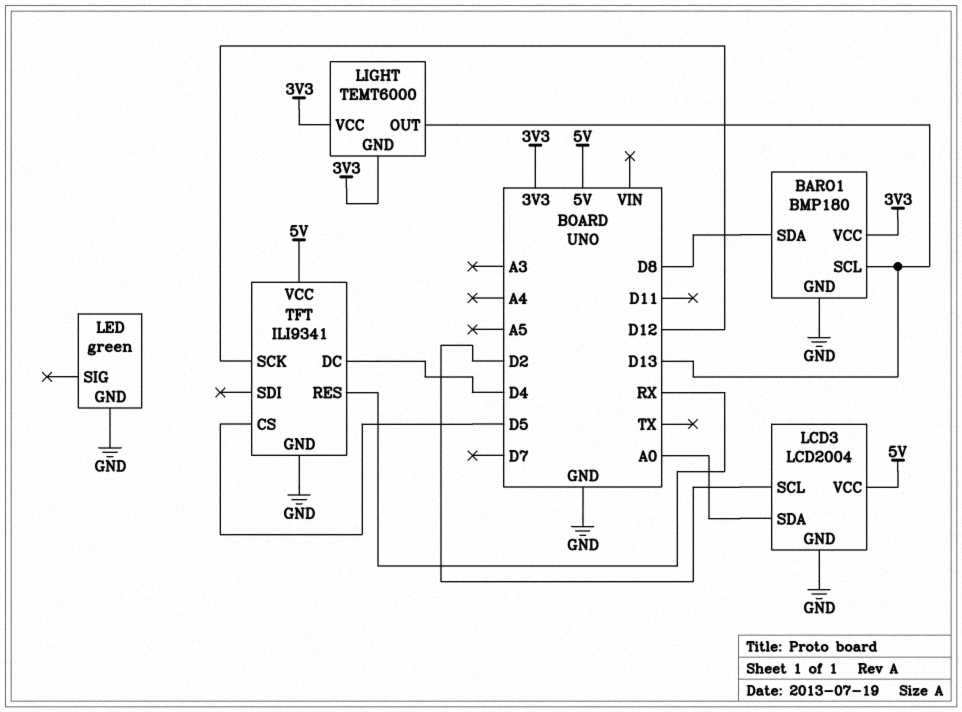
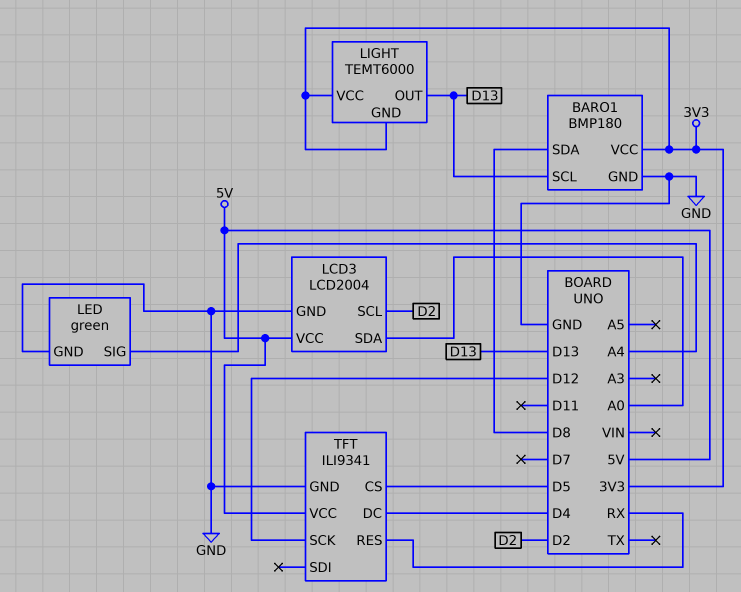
LED pin SIG: none -> A4

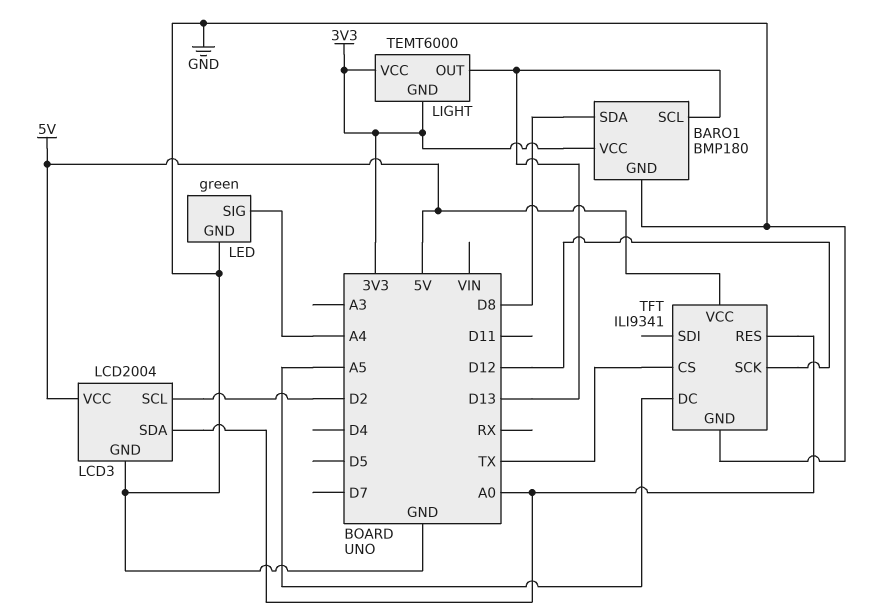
TFT pin CS: D5 -> TX
TFT pin DC: D4 -> A5
TFT pin RES: RX -> A0

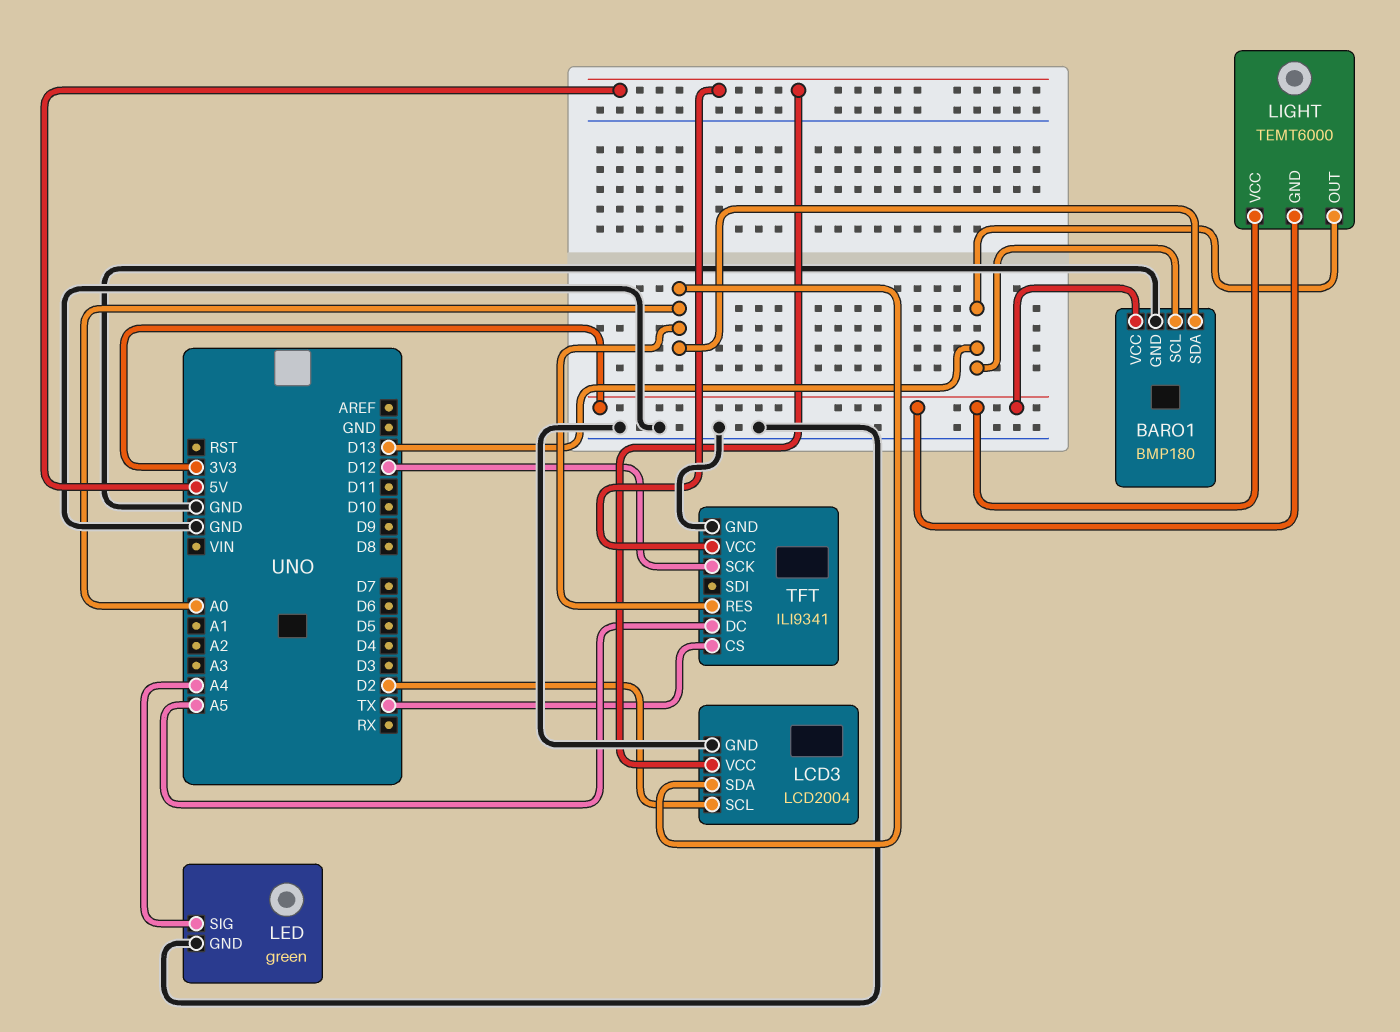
BARO1 pin SDA: D8 -> A0

